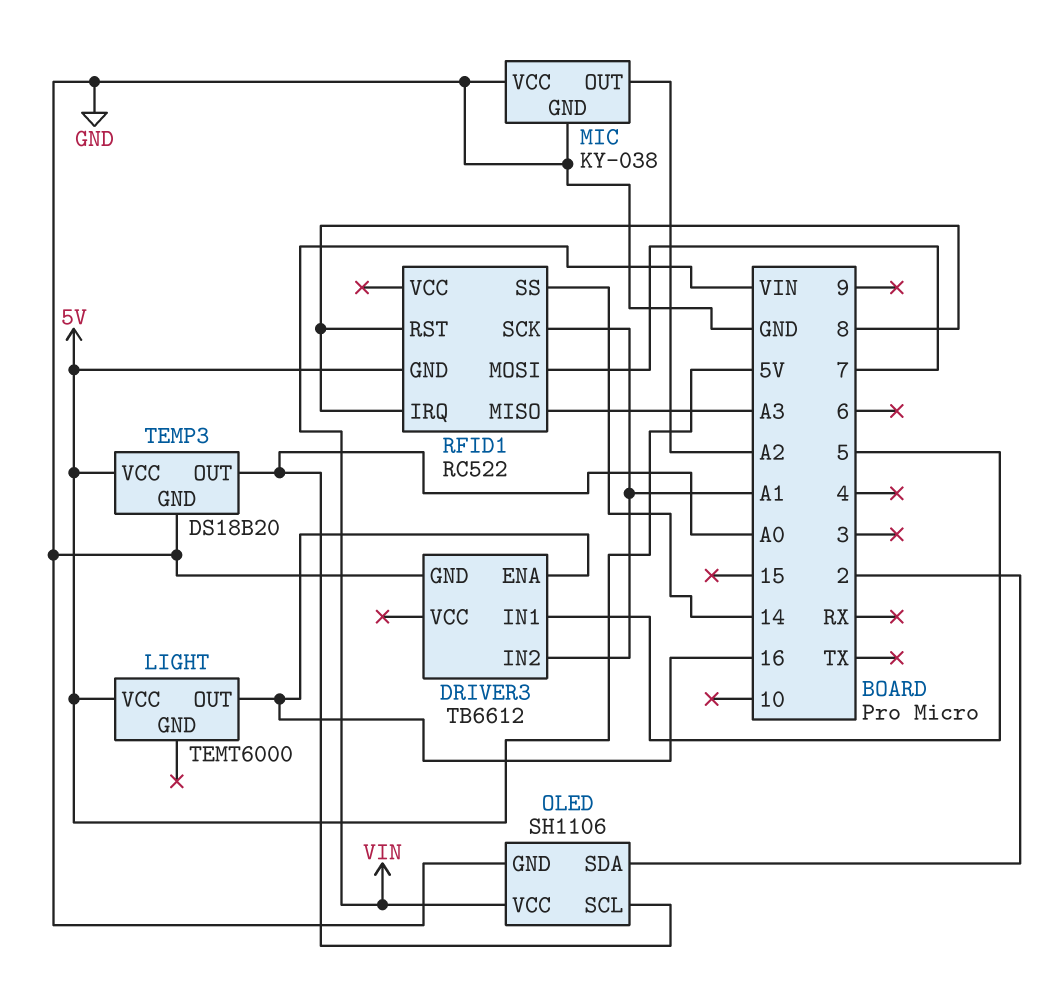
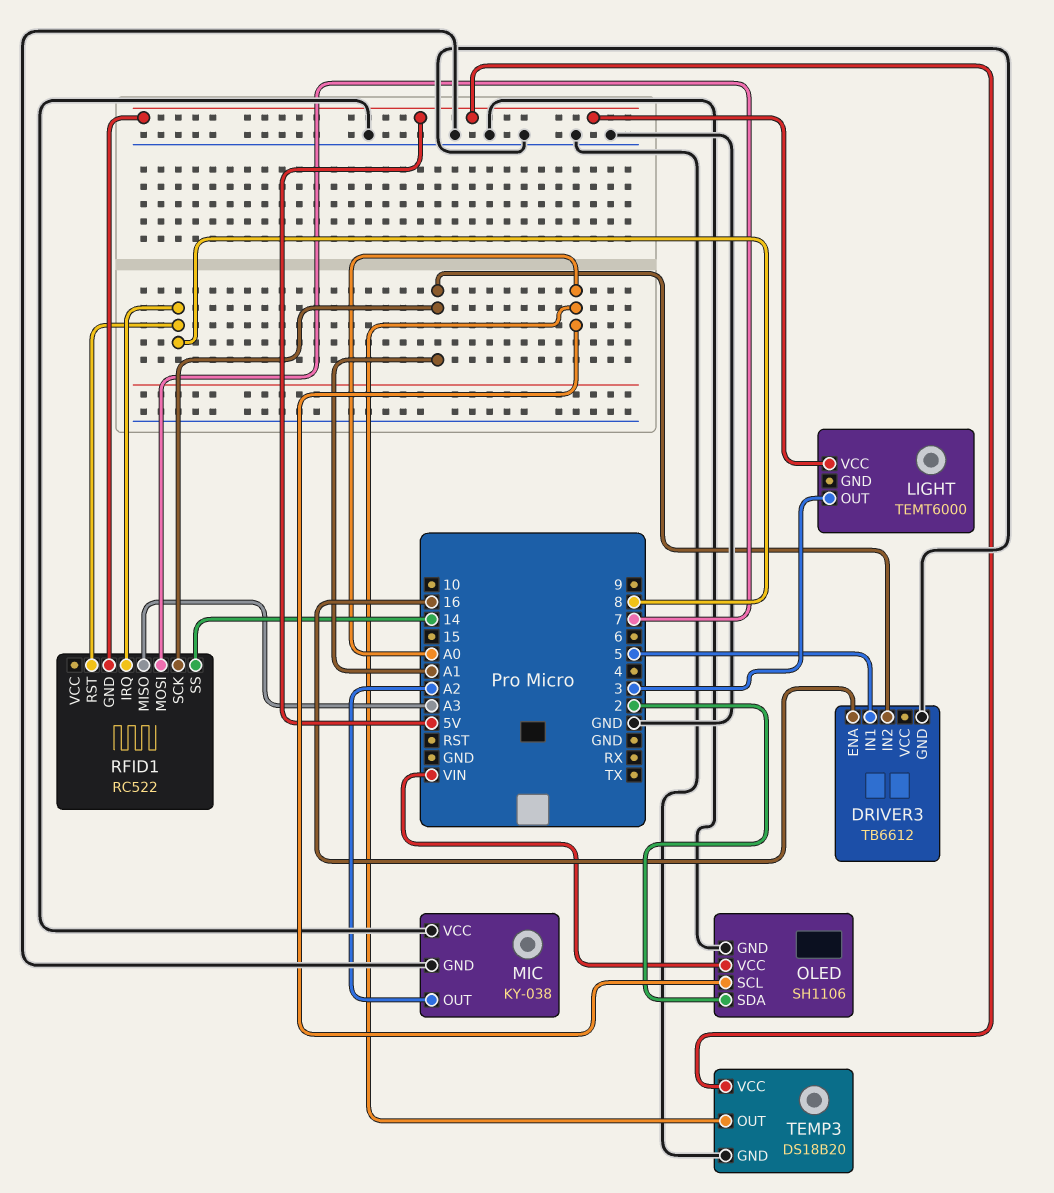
LIGHT pin OUT: 16 -> 3

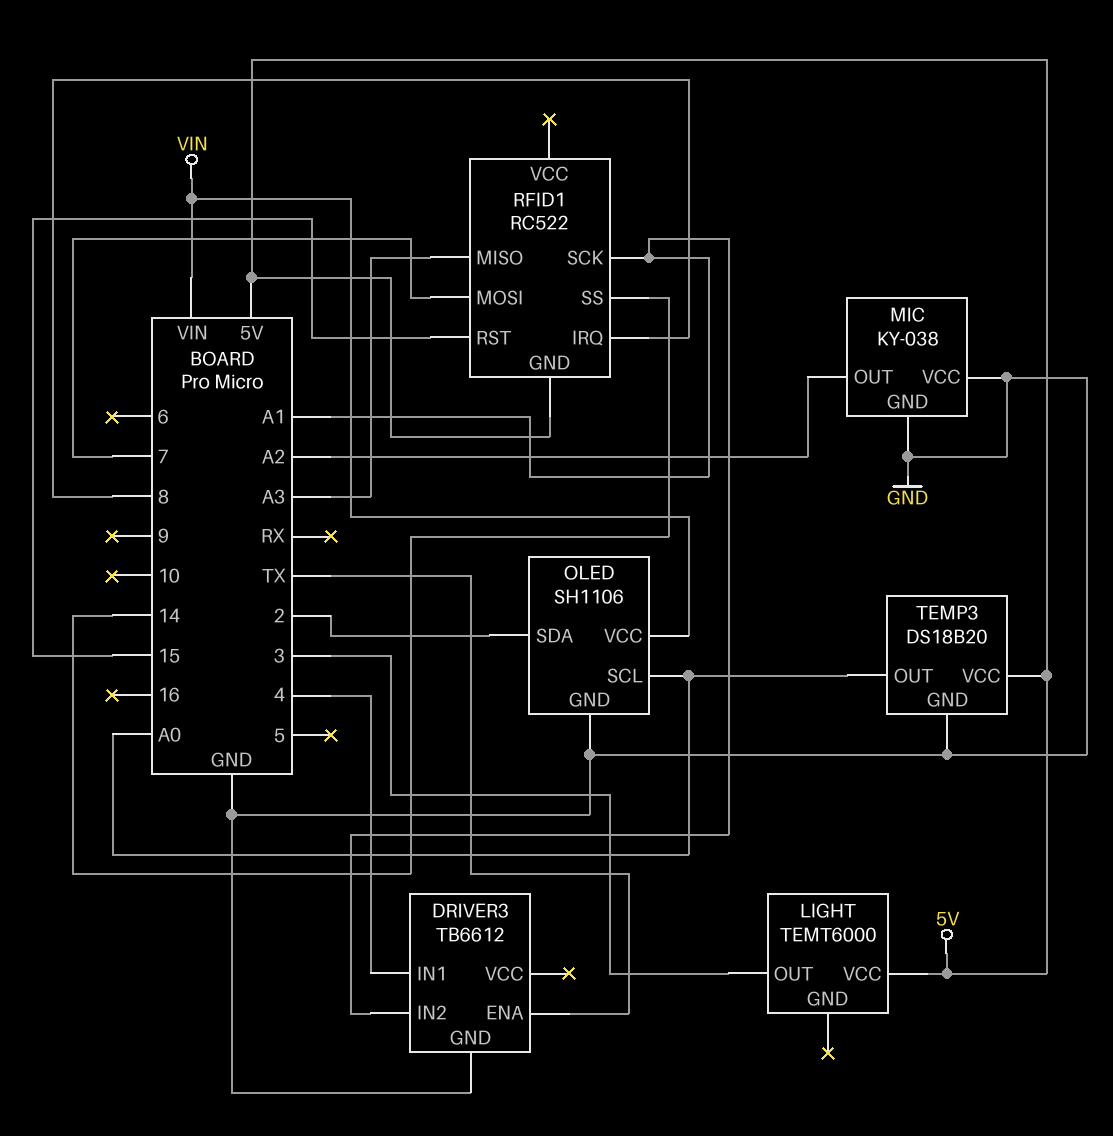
DRIVER3 pin ENA: 16 -> TX
DRIVER3 pin IN1: 5 -> 4
RFID1 pin RST: 8 -> 15

